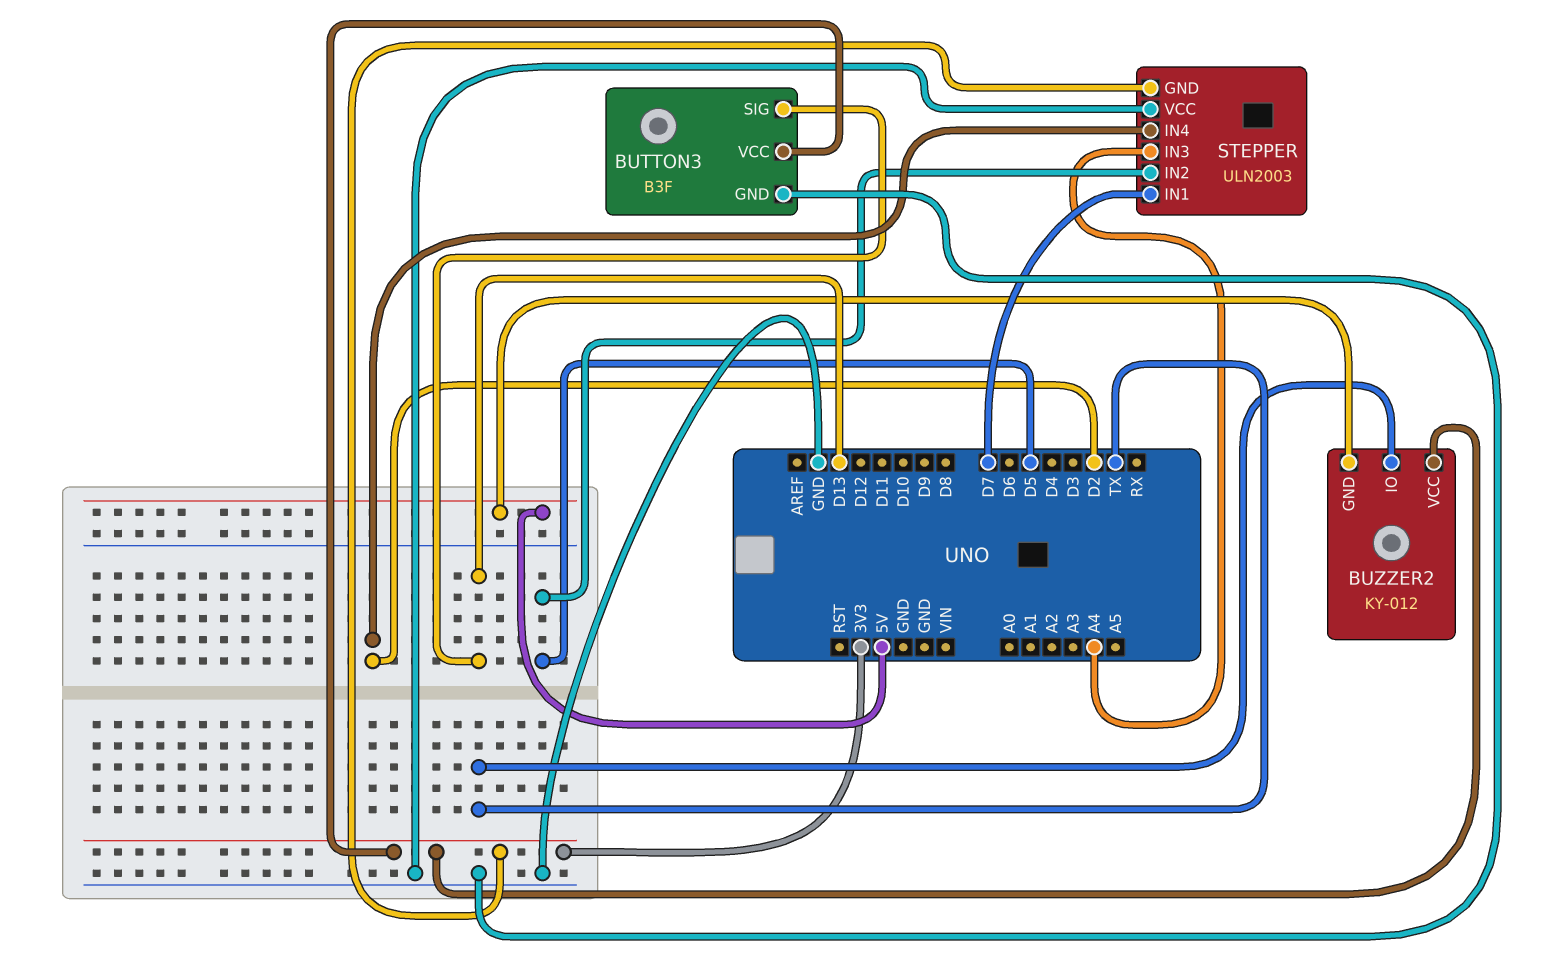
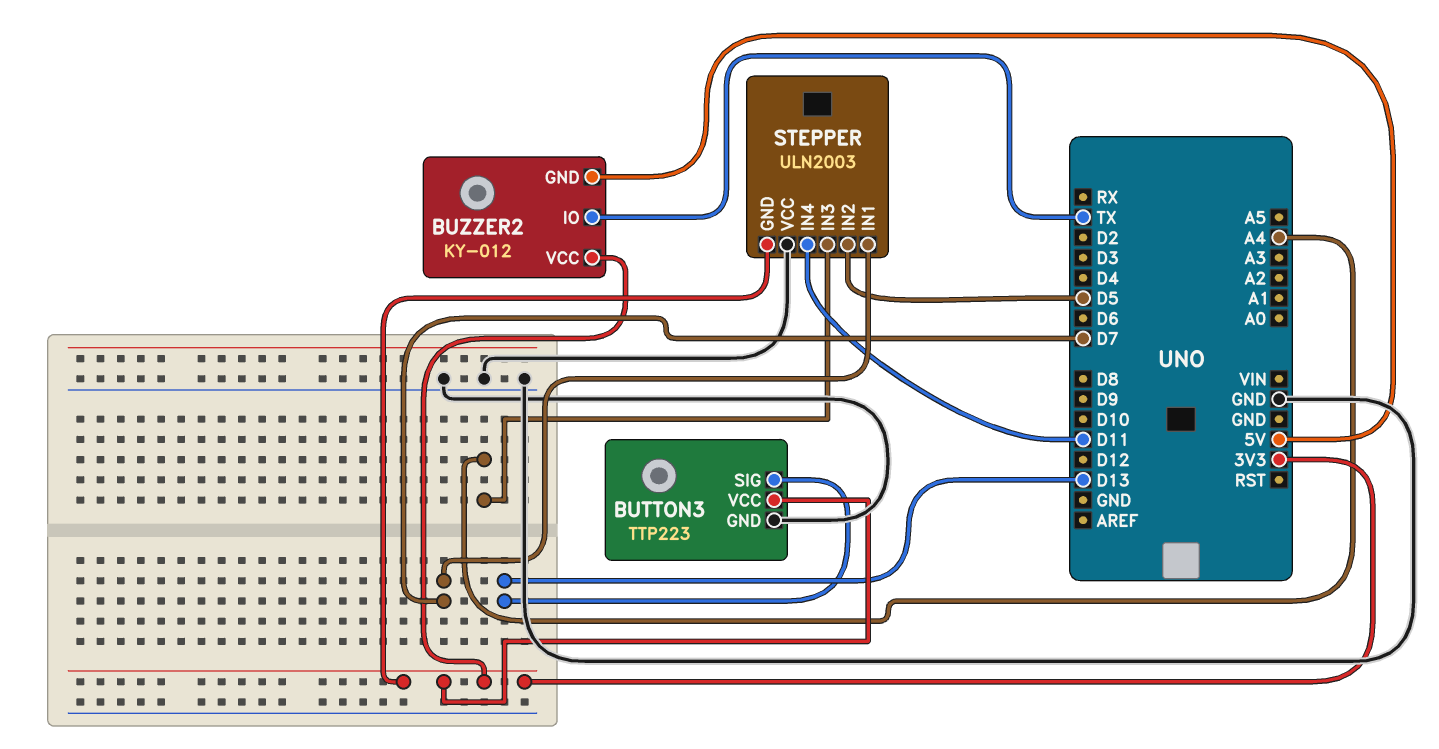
BUTTON3: B3F -> TTP223
STEPPER pin IN4: D2 -> D11

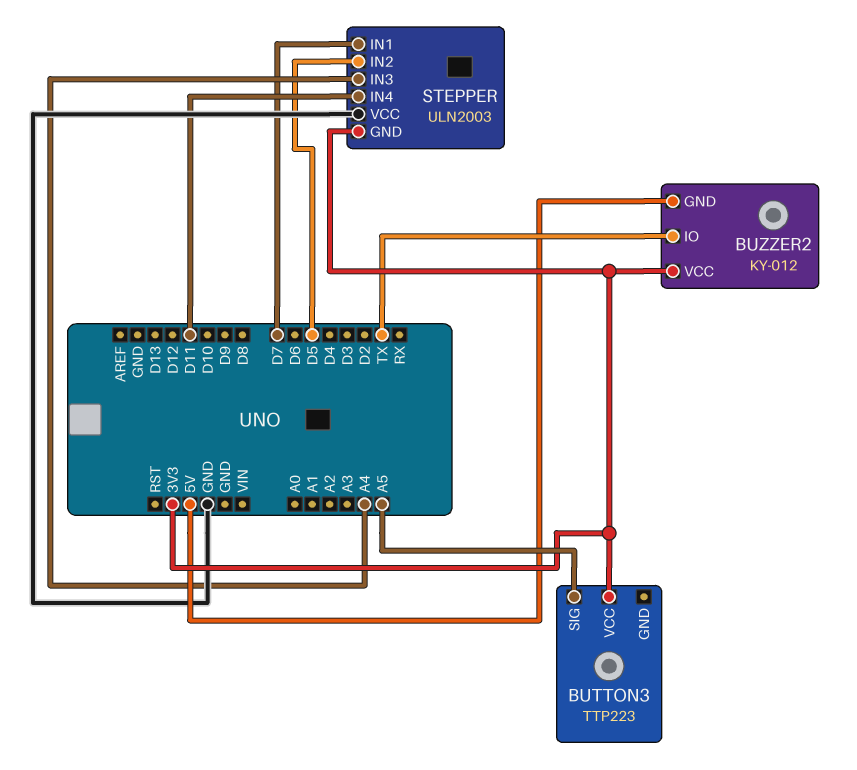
BUTTON3 pin GND: GND -> none
BUTTON3 pin SIG: D13 -> A5

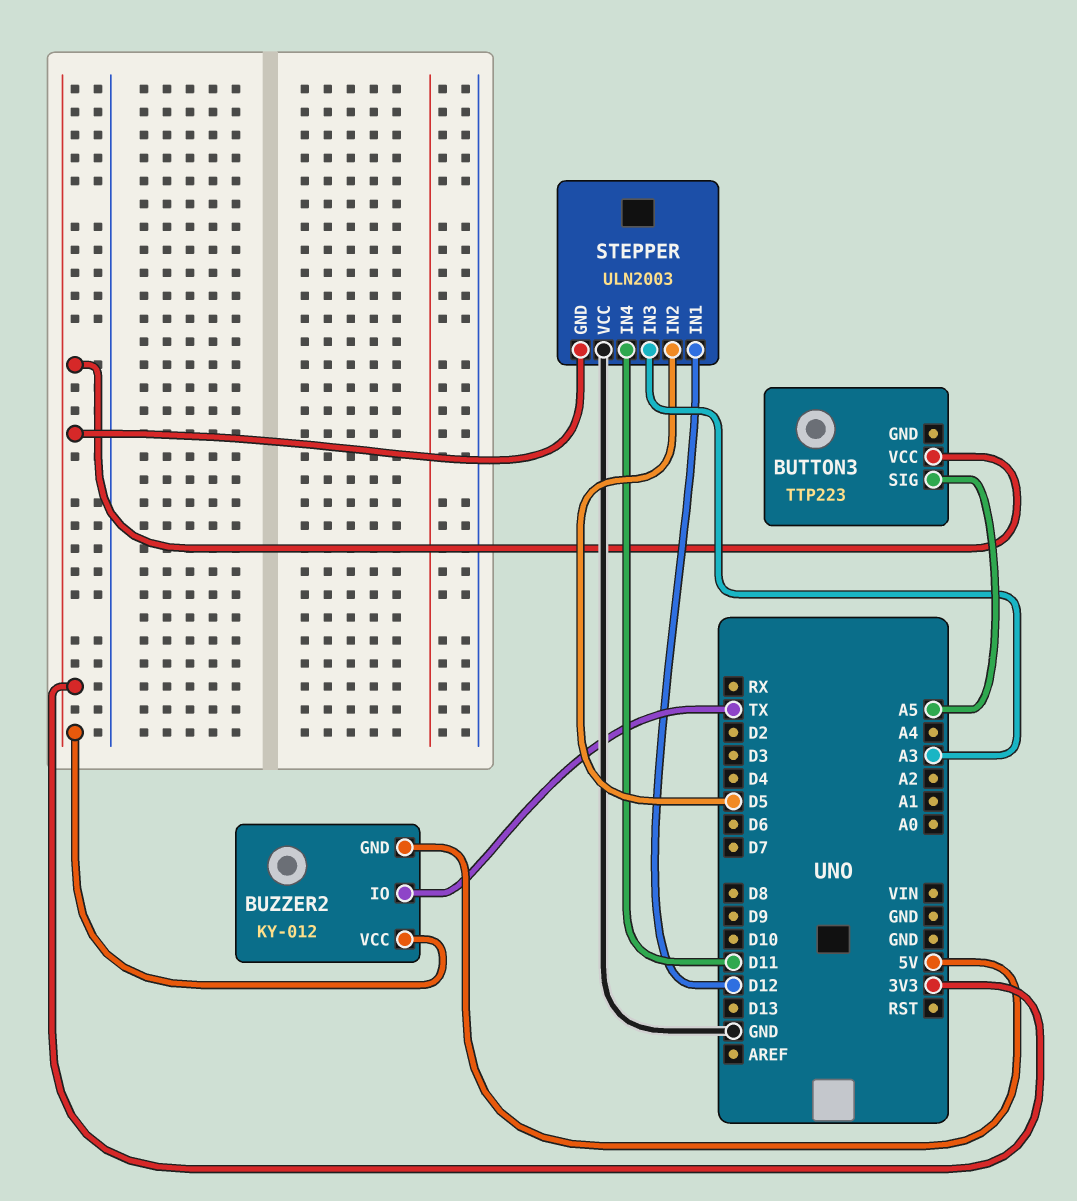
STEPPER pin IN1: D7 -> D12
STEPPER pin IN3: A4 -> A3

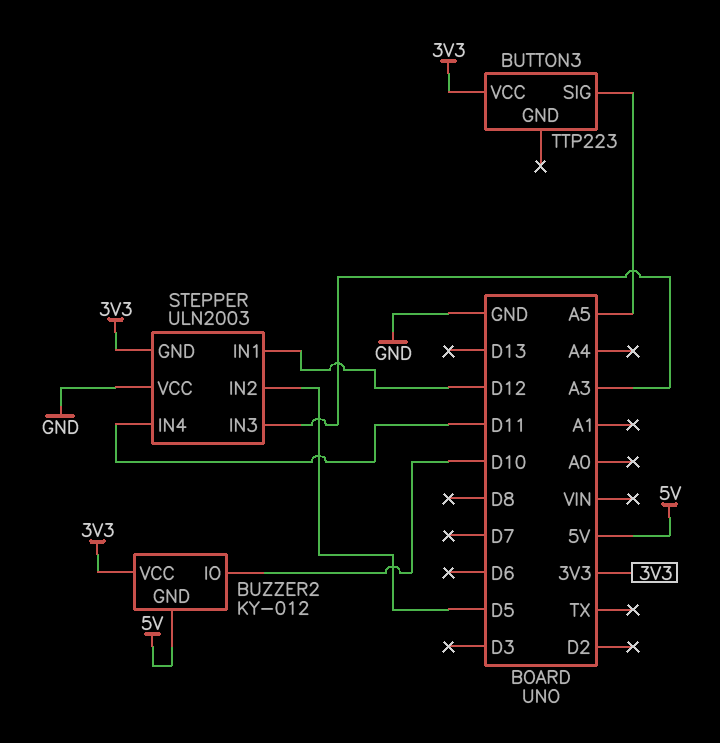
BUZZER2 pin IO: TX -> D10

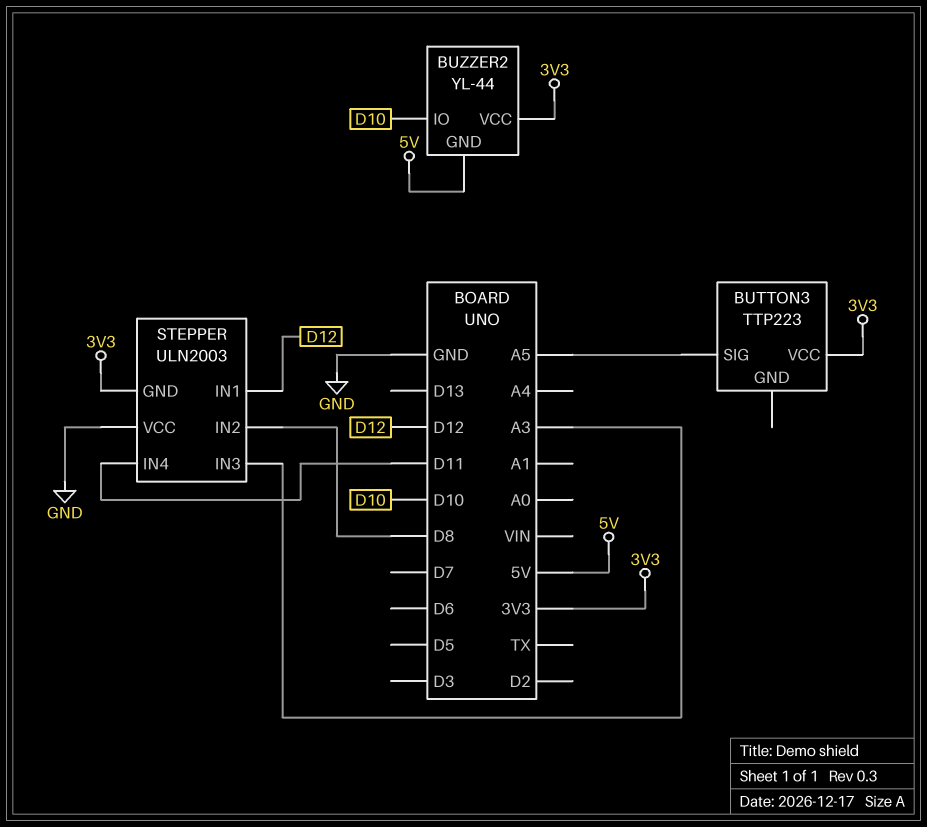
BUZZER2: KY-012 -> YL-44
STEPPER pin IN2: D5 -> D8

